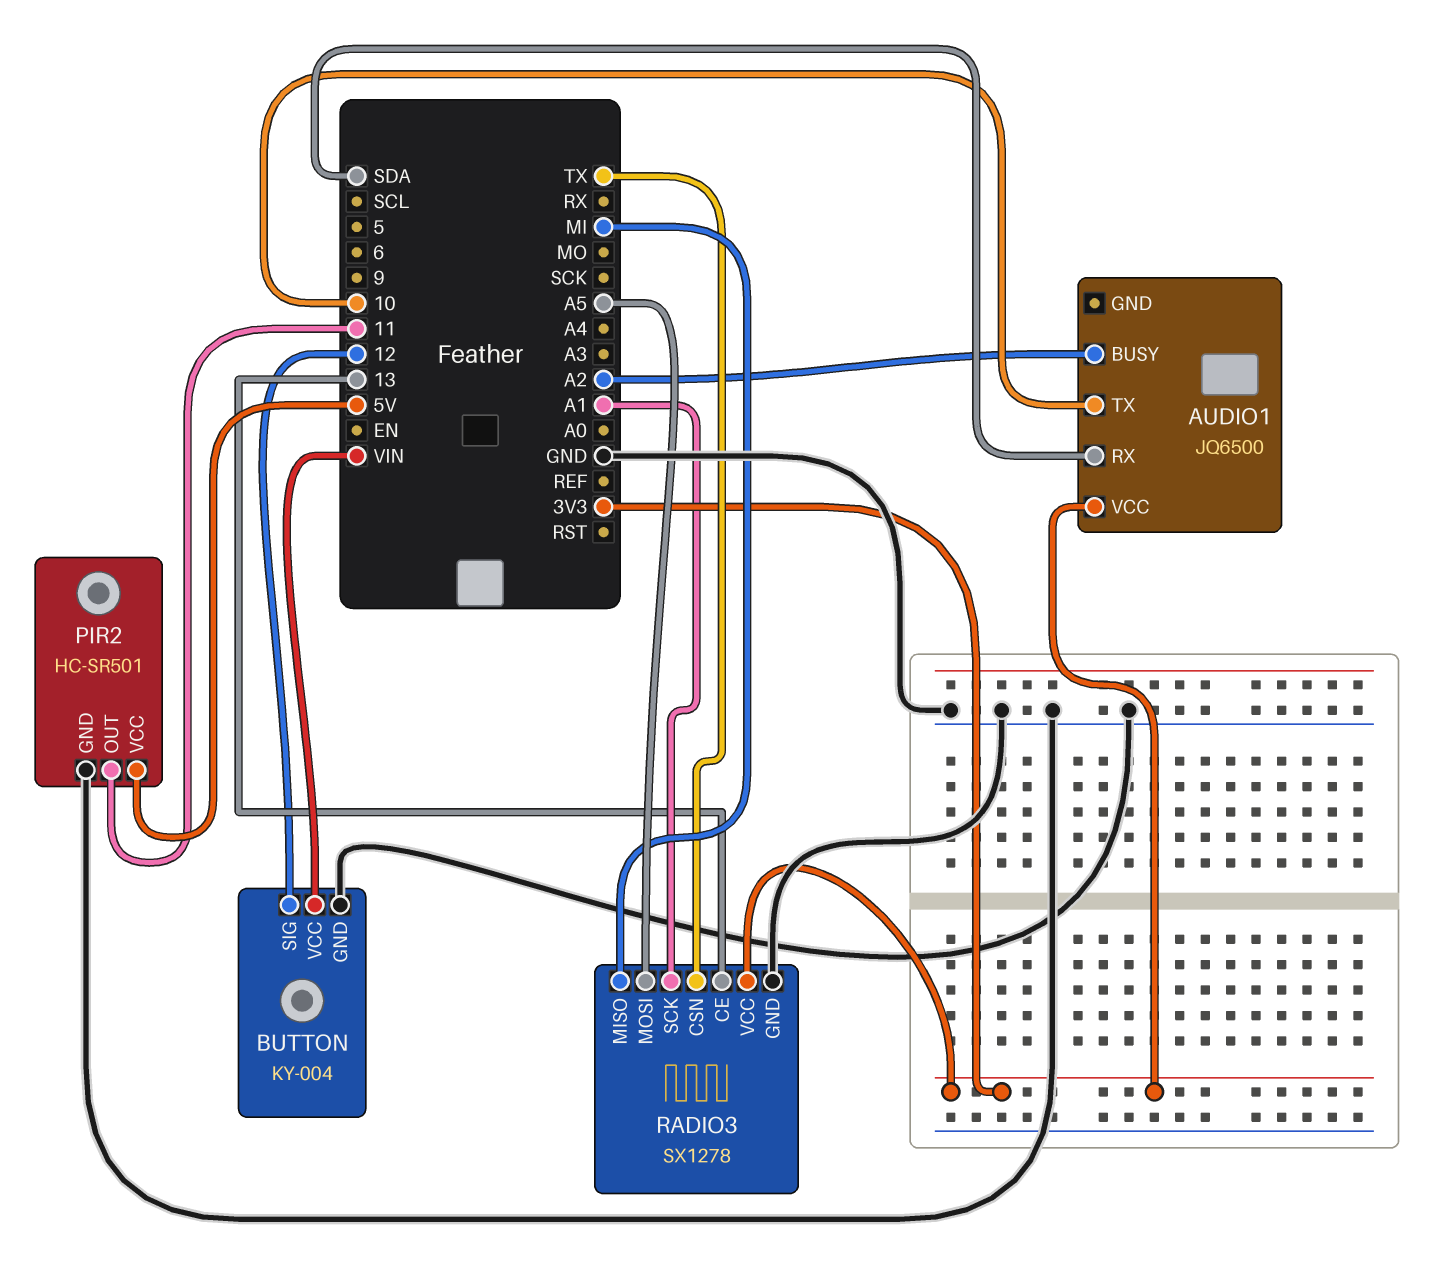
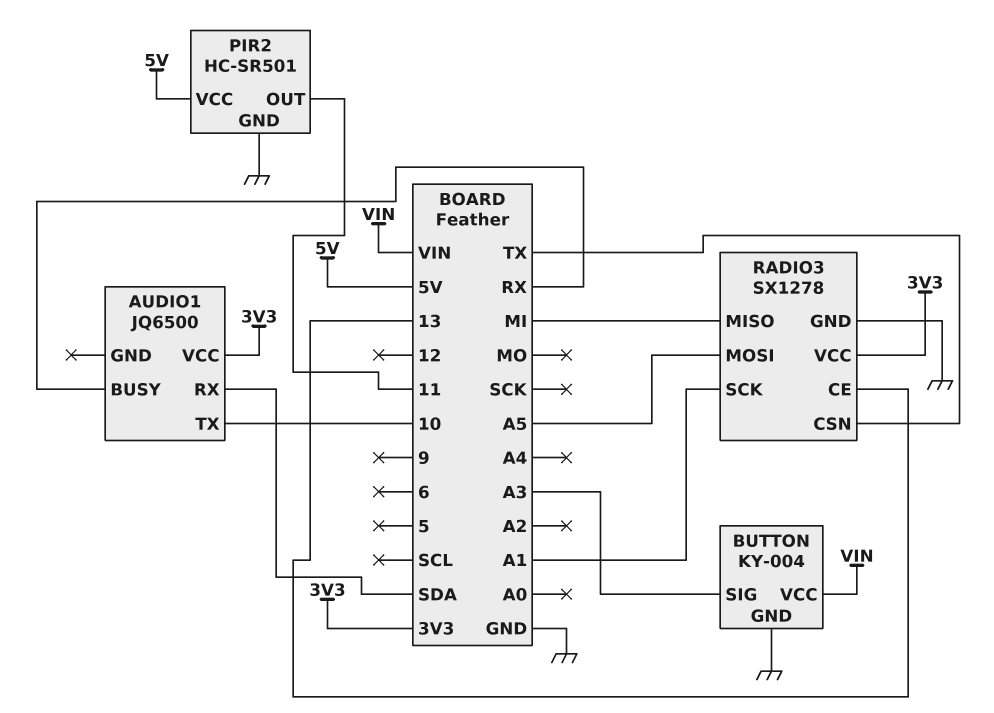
AUDIO1 pin BUSY: A2 -> RX
BUTTON pin SIG: 12 -> A3

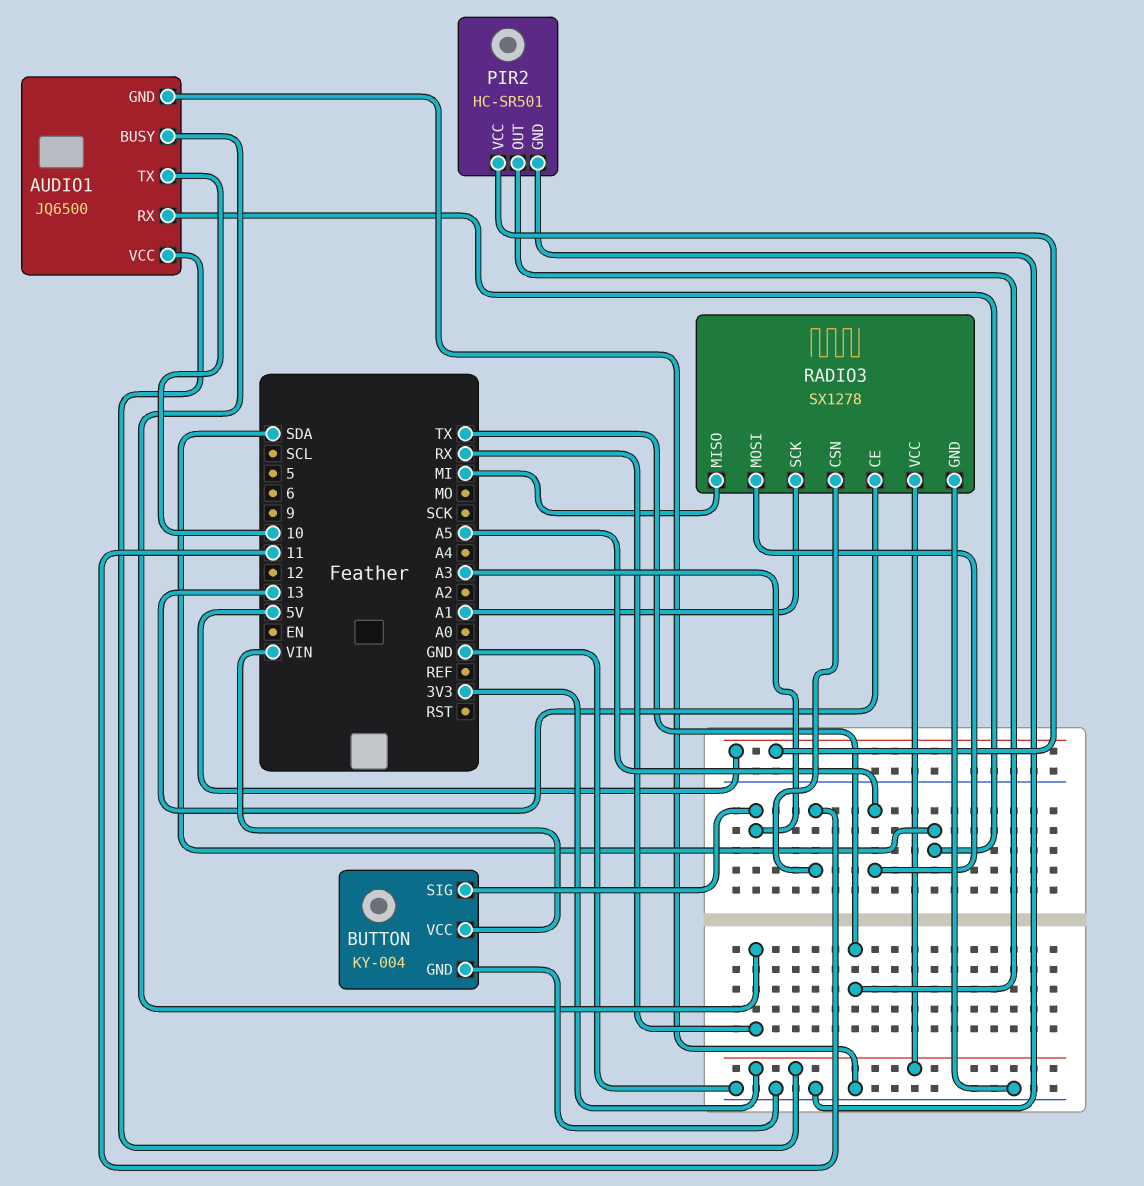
AUDIO1 pin GND: none -> GND
PIR2 pin OUT: 11 -> TX
RADIO3 pin CSN: TX -> 11

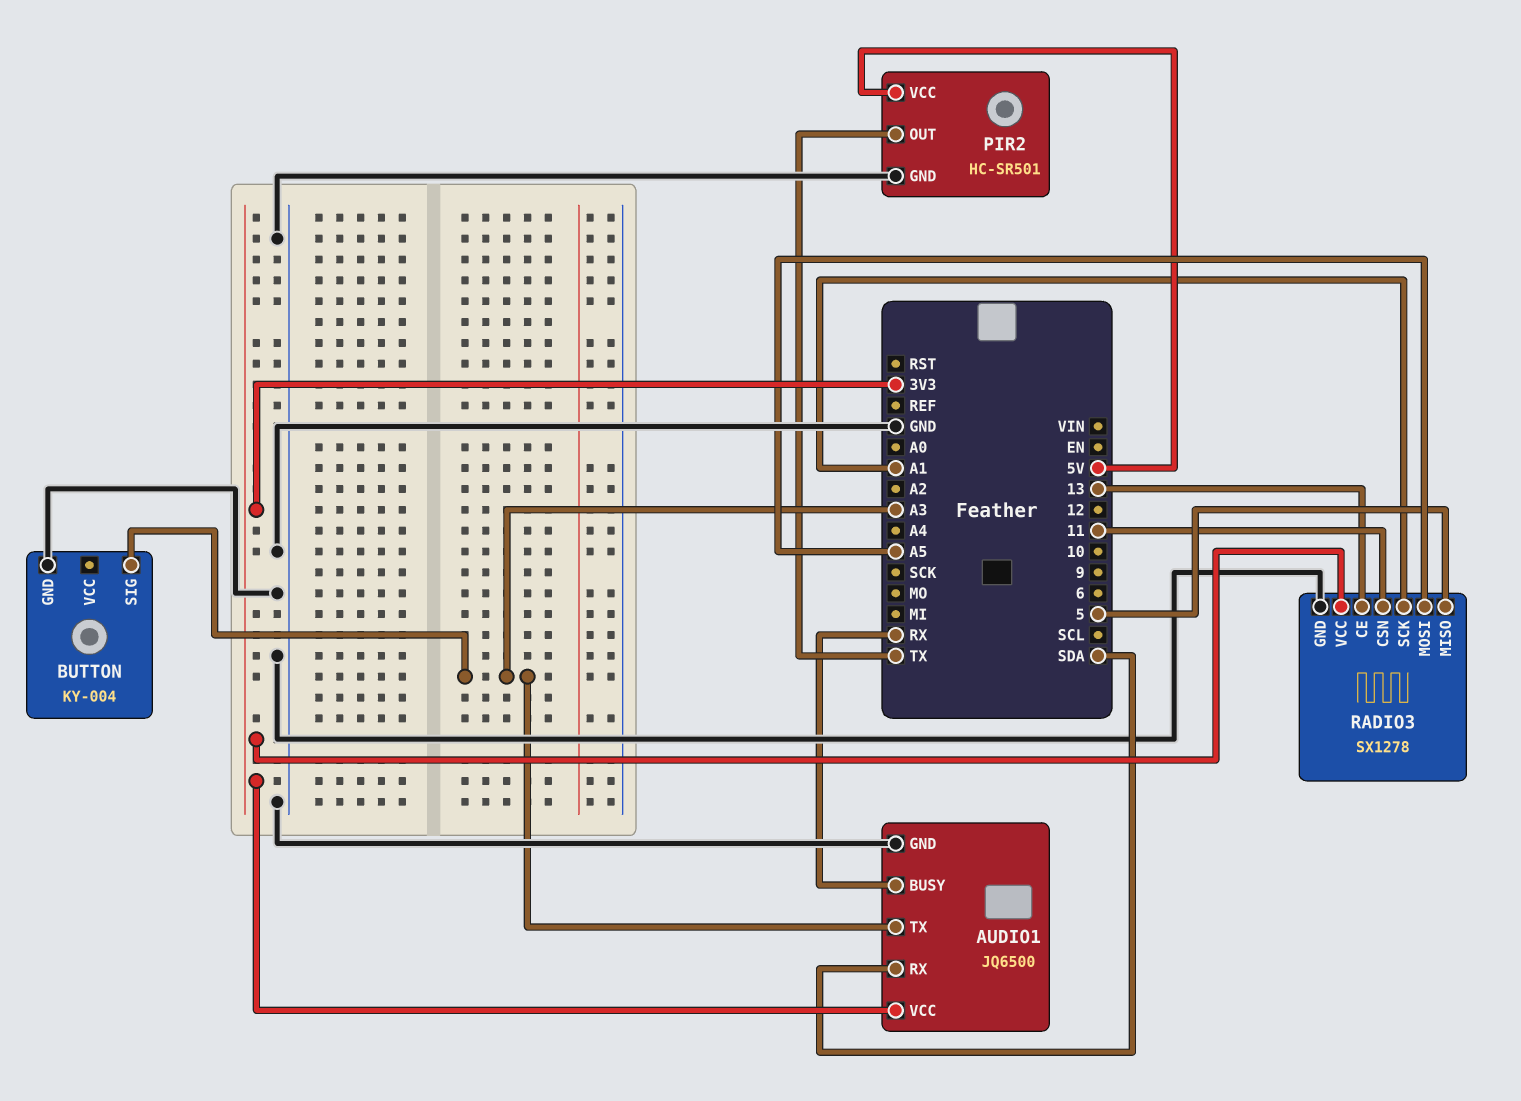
AUDIO1 pin TX: 10 -> A3
BUTTON pin VCC: VIN -> none
RADIO3 pin MISO: MI -> 5

